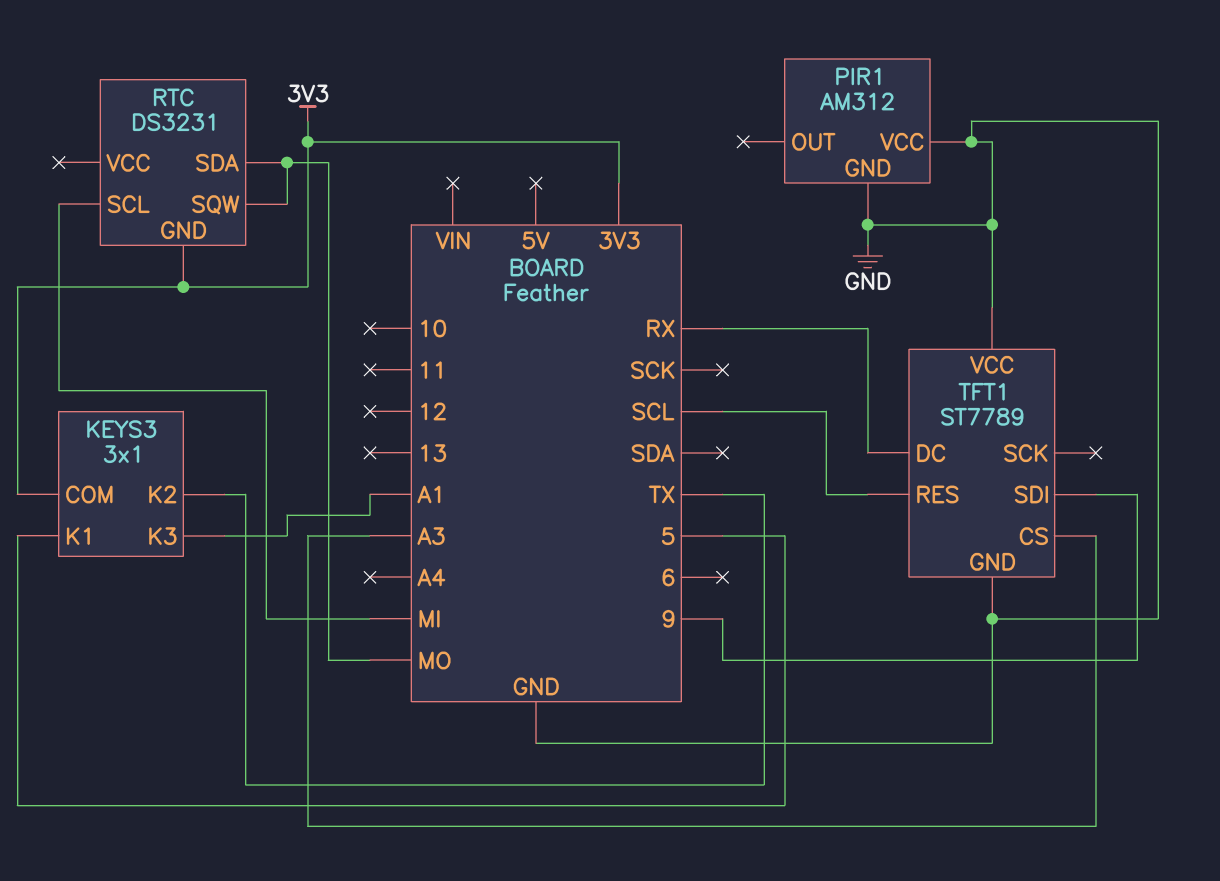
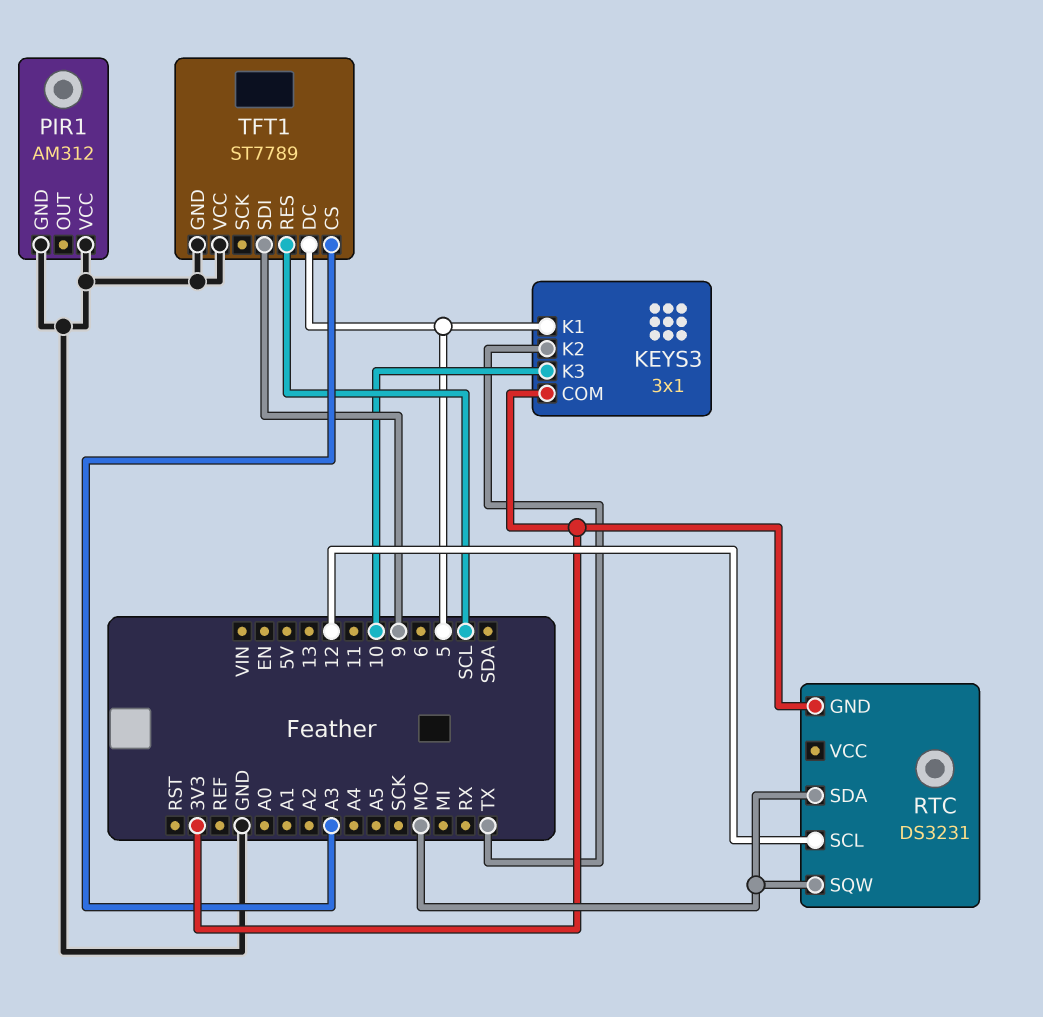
KEYS3 pin K3: A1 -> 10
RTC pin SCL: MI -> 12
TFT1 pin DC: RX -> 5

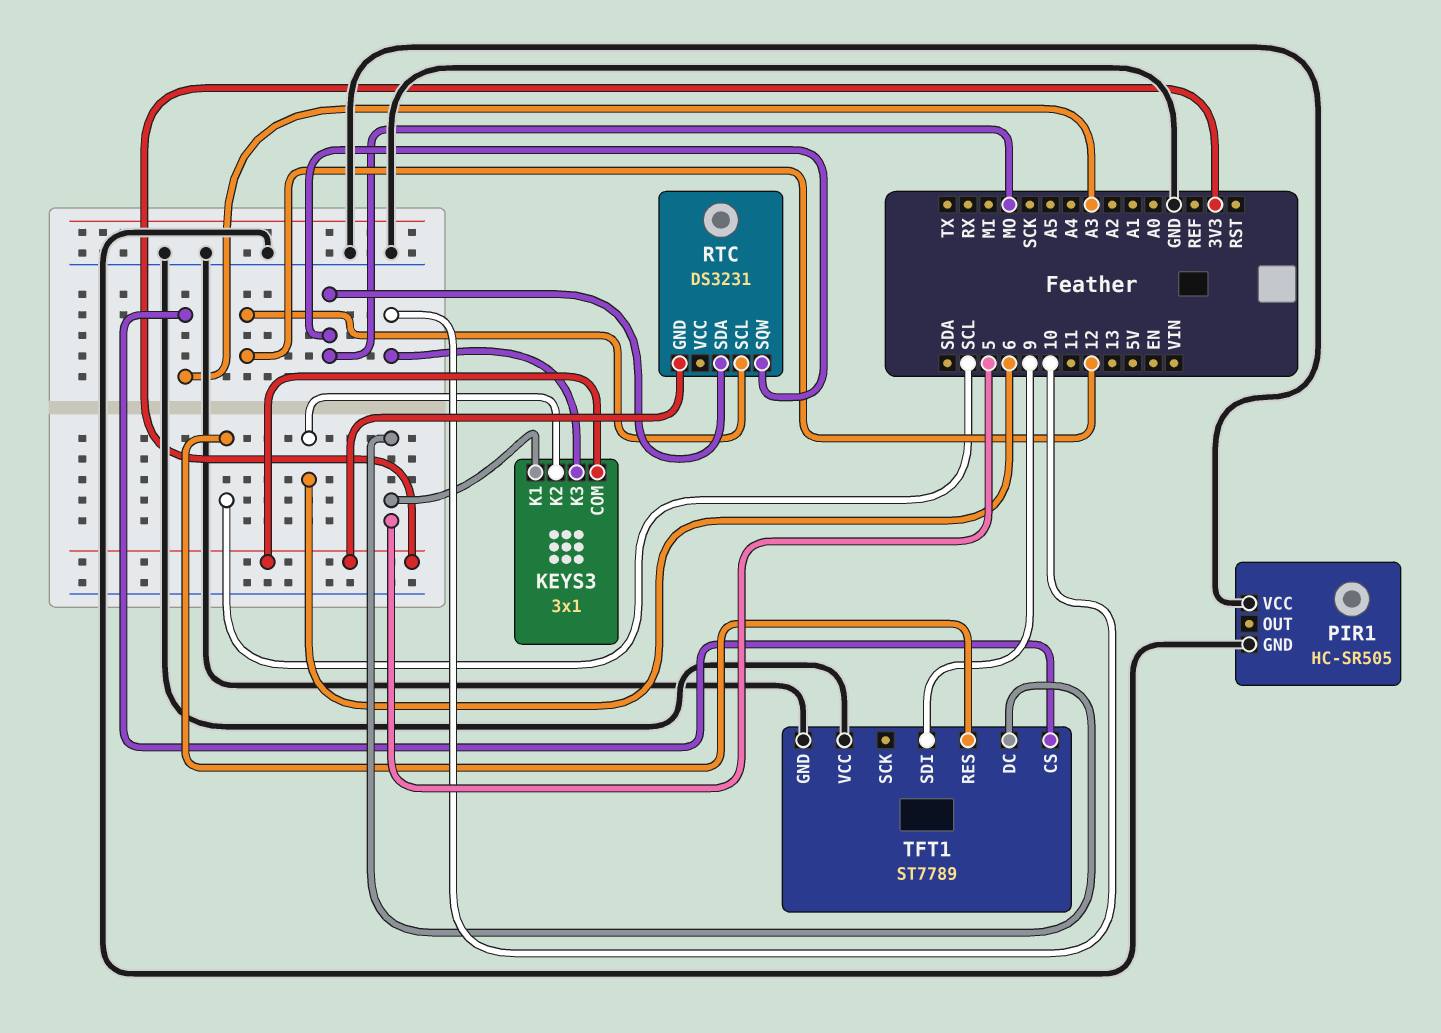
KEYS3 pin K2: TX -> 6
PIR1: AM312 -> HC-SR505

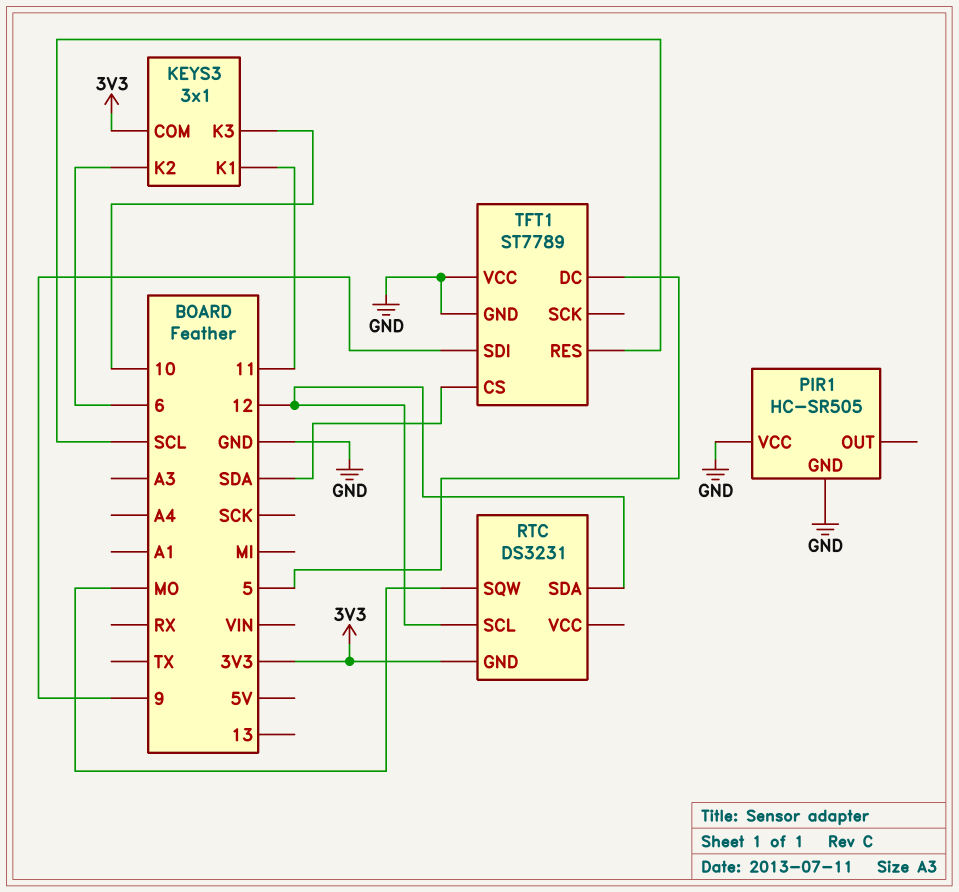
KEYS3 pin K1: 5 -> 11
RTC pin SDA: MO -> 12
TFT1 pin CS: A3 -> SDA

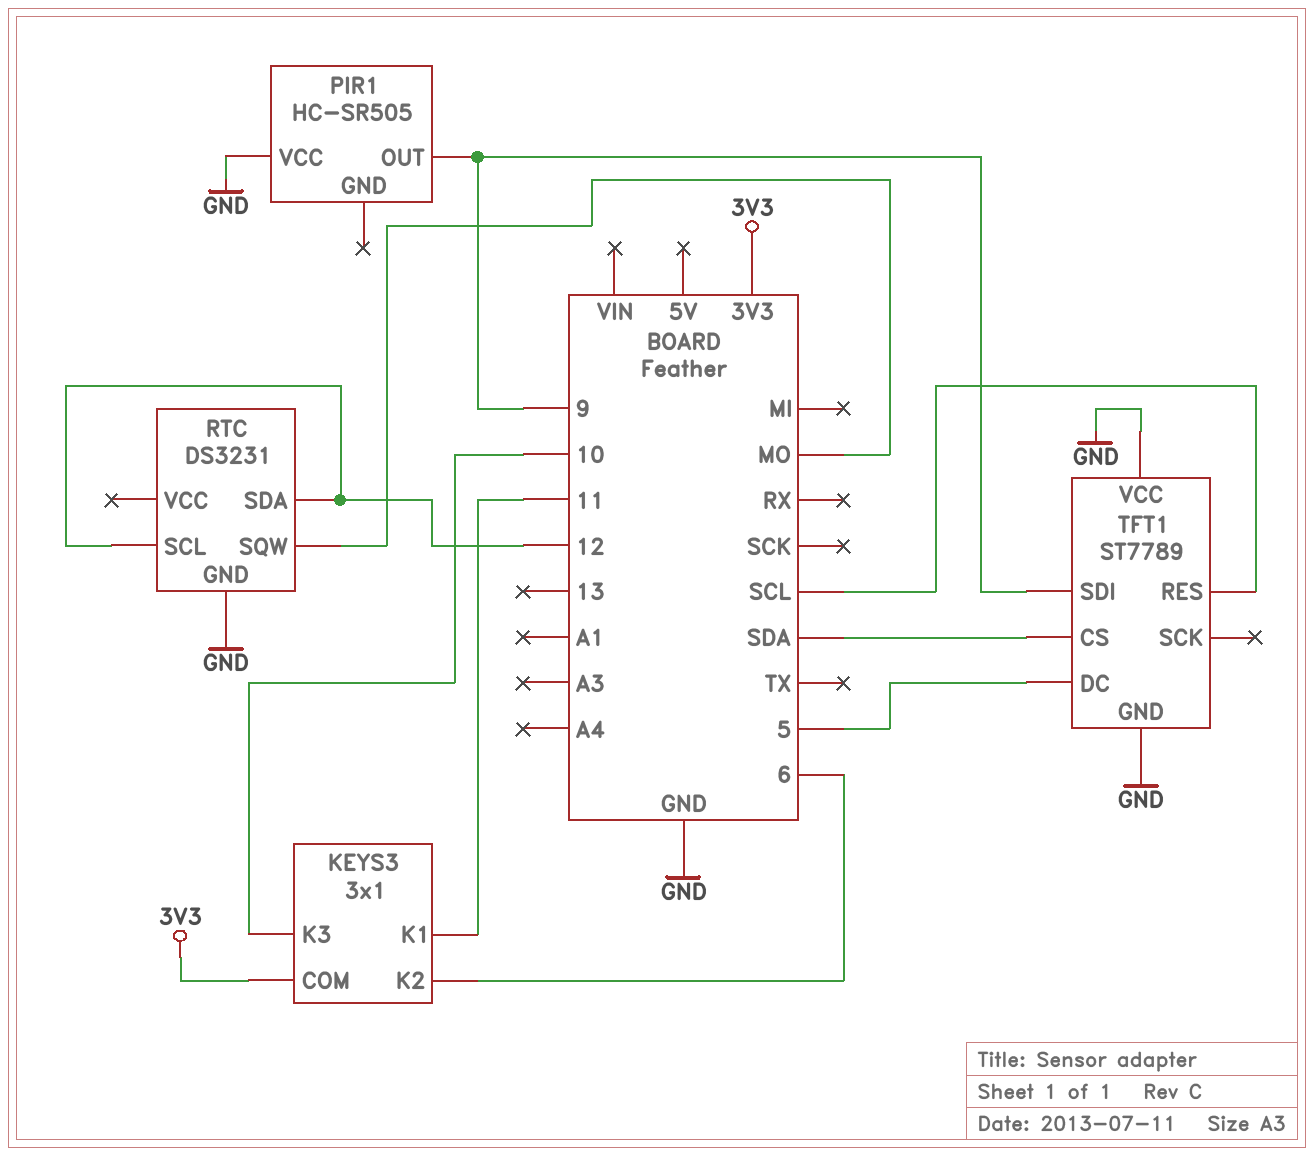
PIR1 pin GND: GND -> none
PIR1 pin OUT: none -> 9
RTC pin GND: 3V3 -> GND

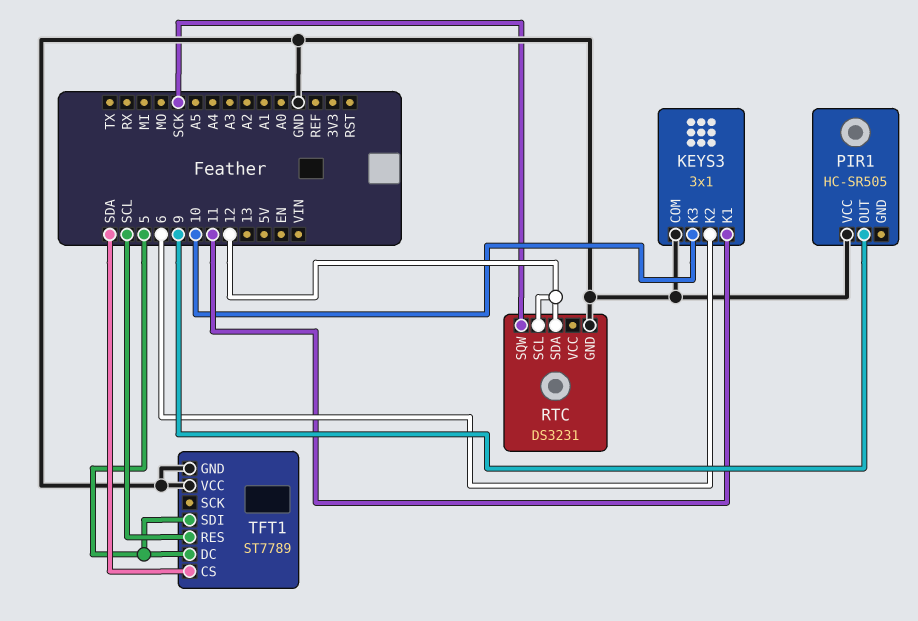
KEYS3 pin COM: 3V3 -> GND
RTC pin SQW: MO -> SCK
TFT1 pin SDI: 9 -> 5

